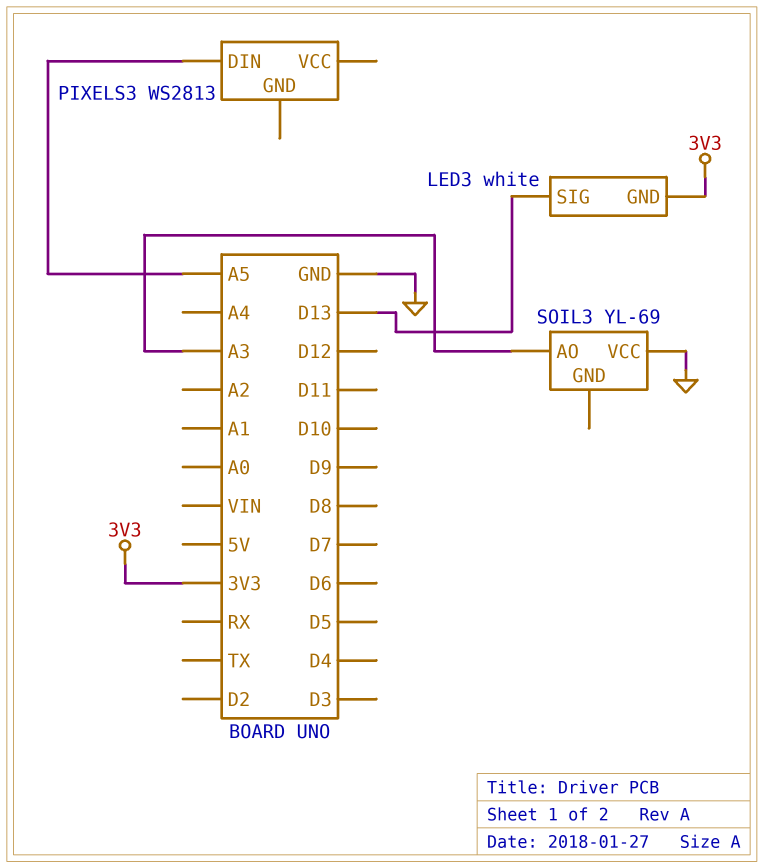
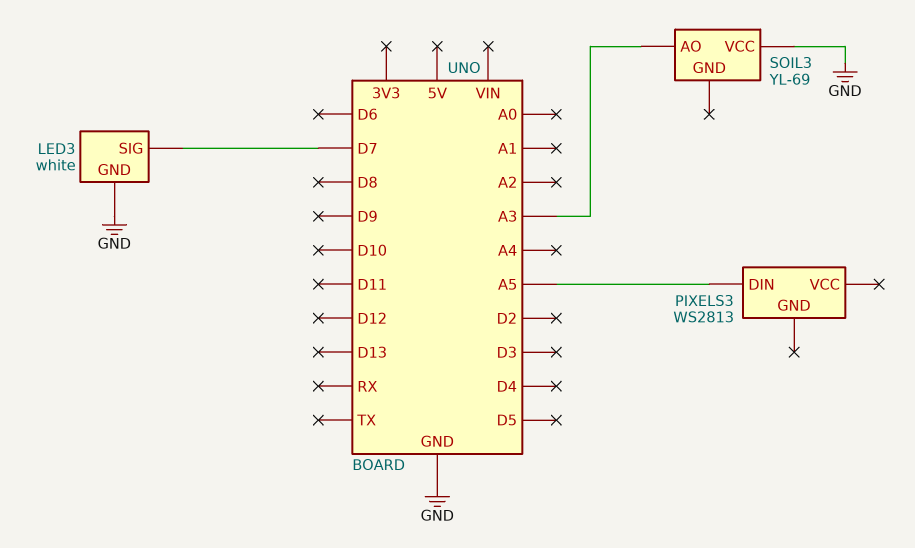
LED3 pin GND: 3V3 -> GND
LED3 pin SIG: D13 -> D7

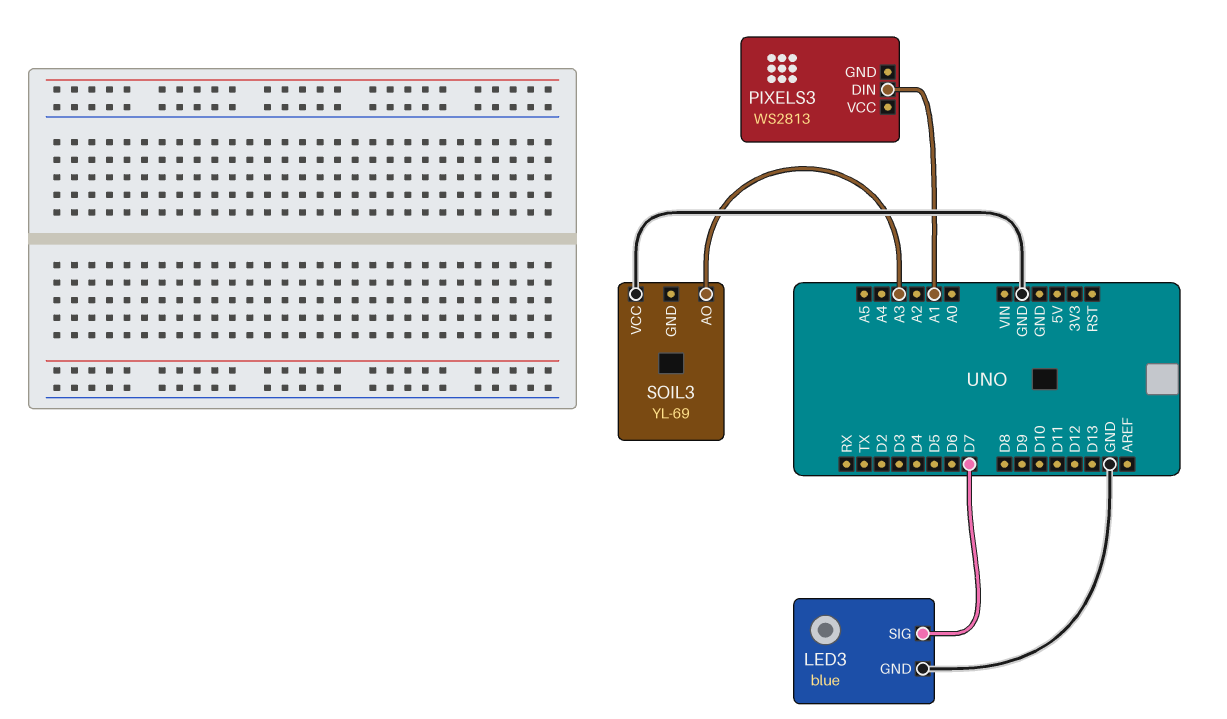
LED3: white -> blue
PIXELS3 pin DIN: A5 -> A1

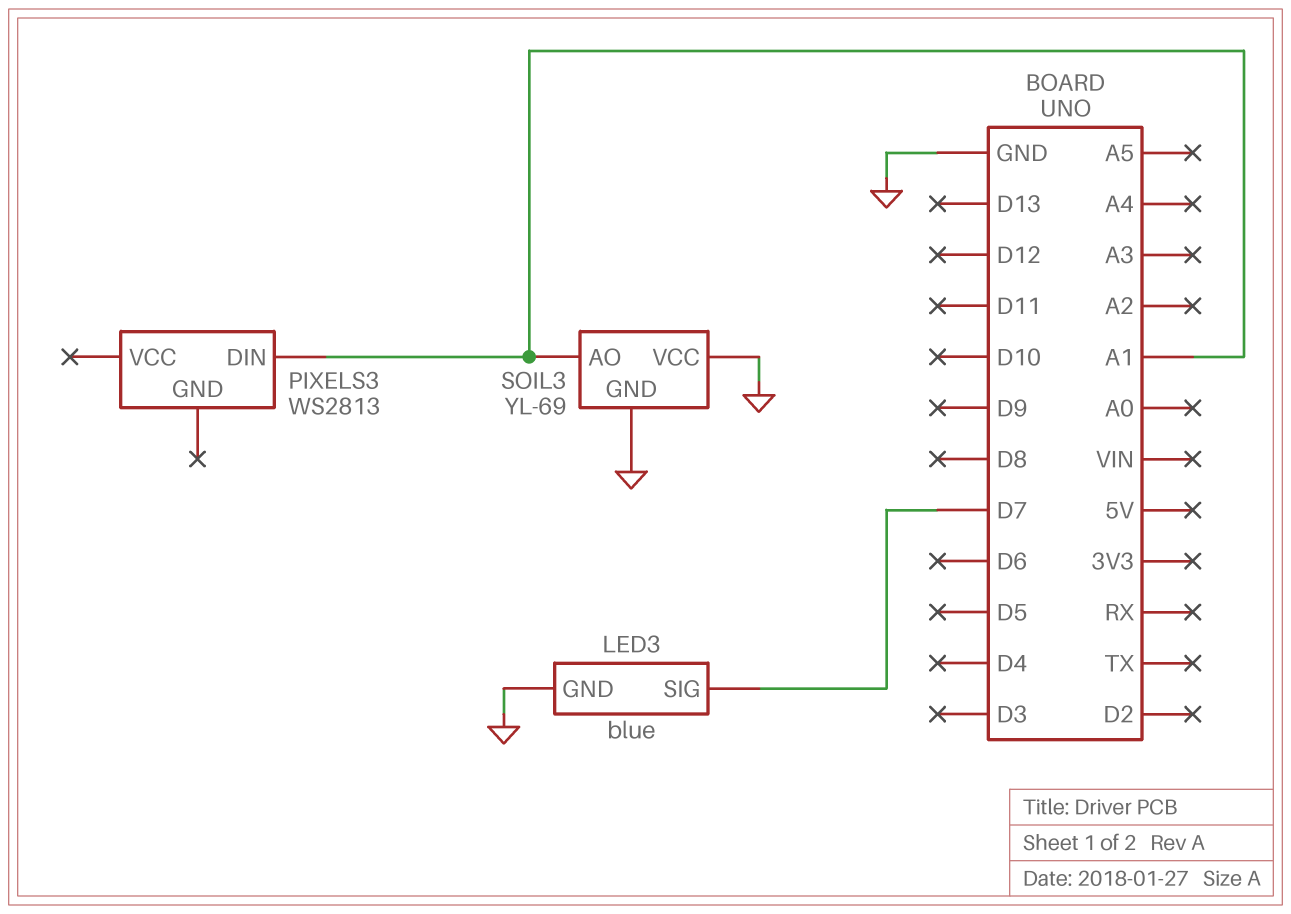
SOIL3 pin AO: A3 -> A1
SOIL3 pin GND: none -> GND

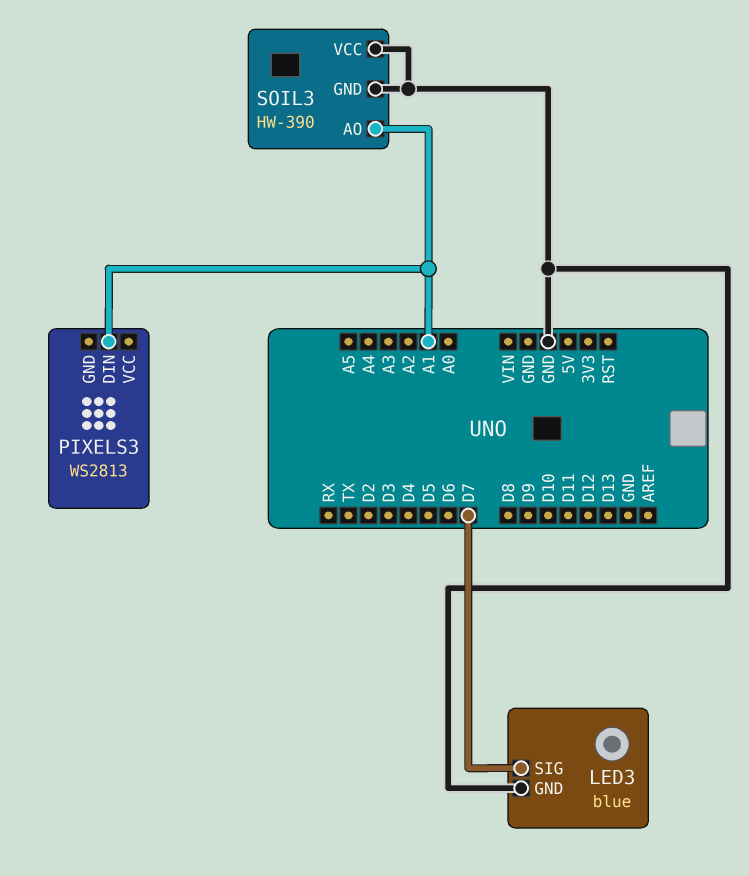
SOIL3: YL-69 -> HW-390

